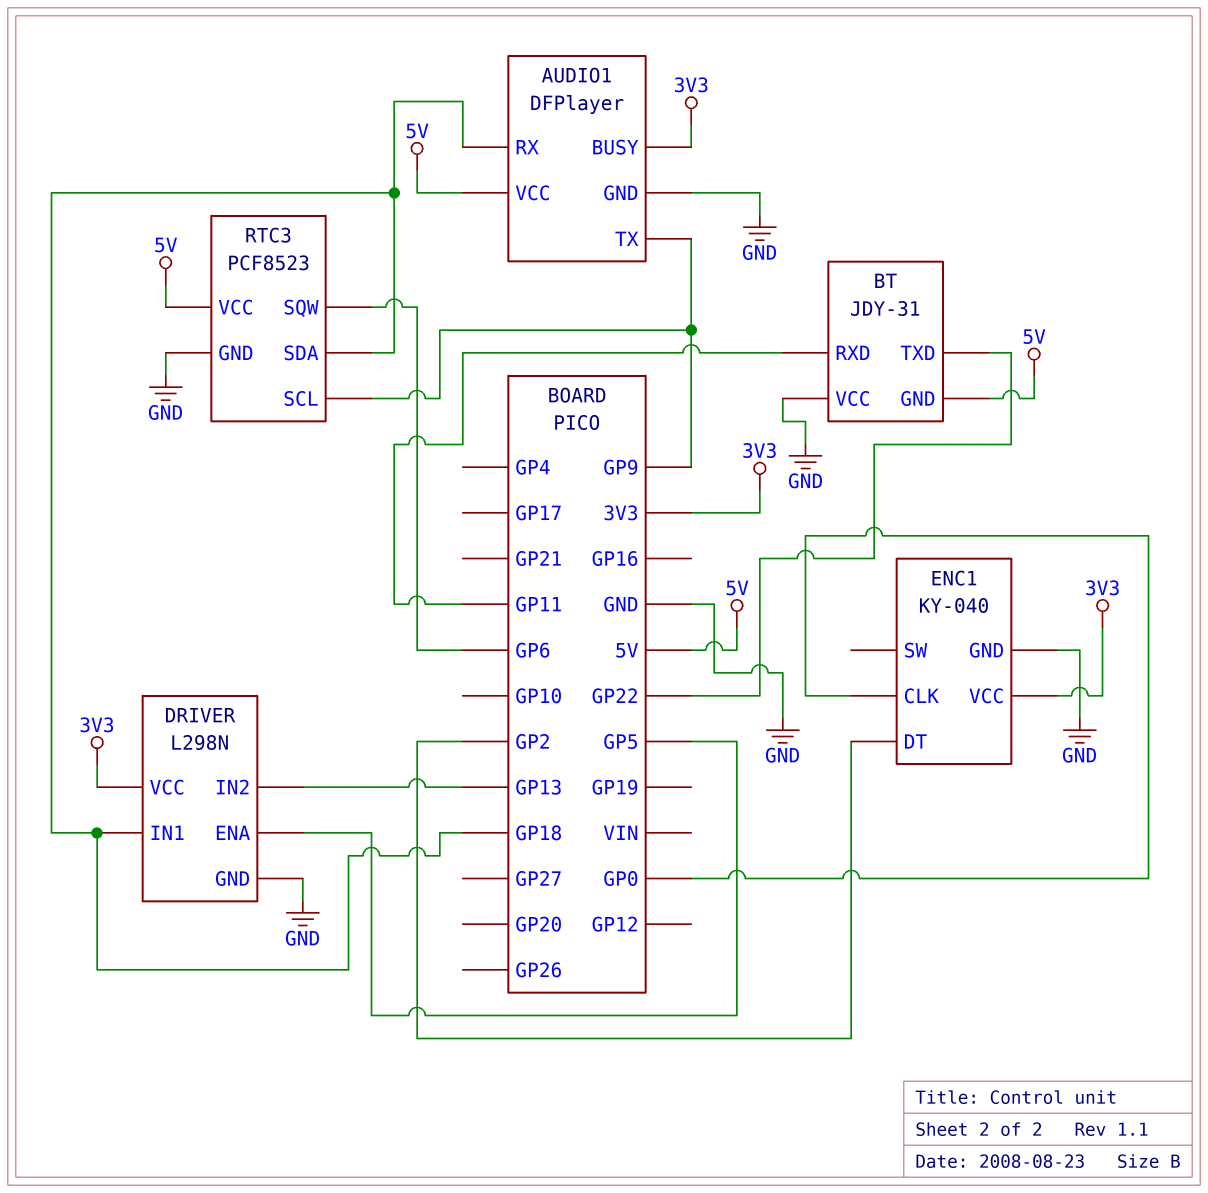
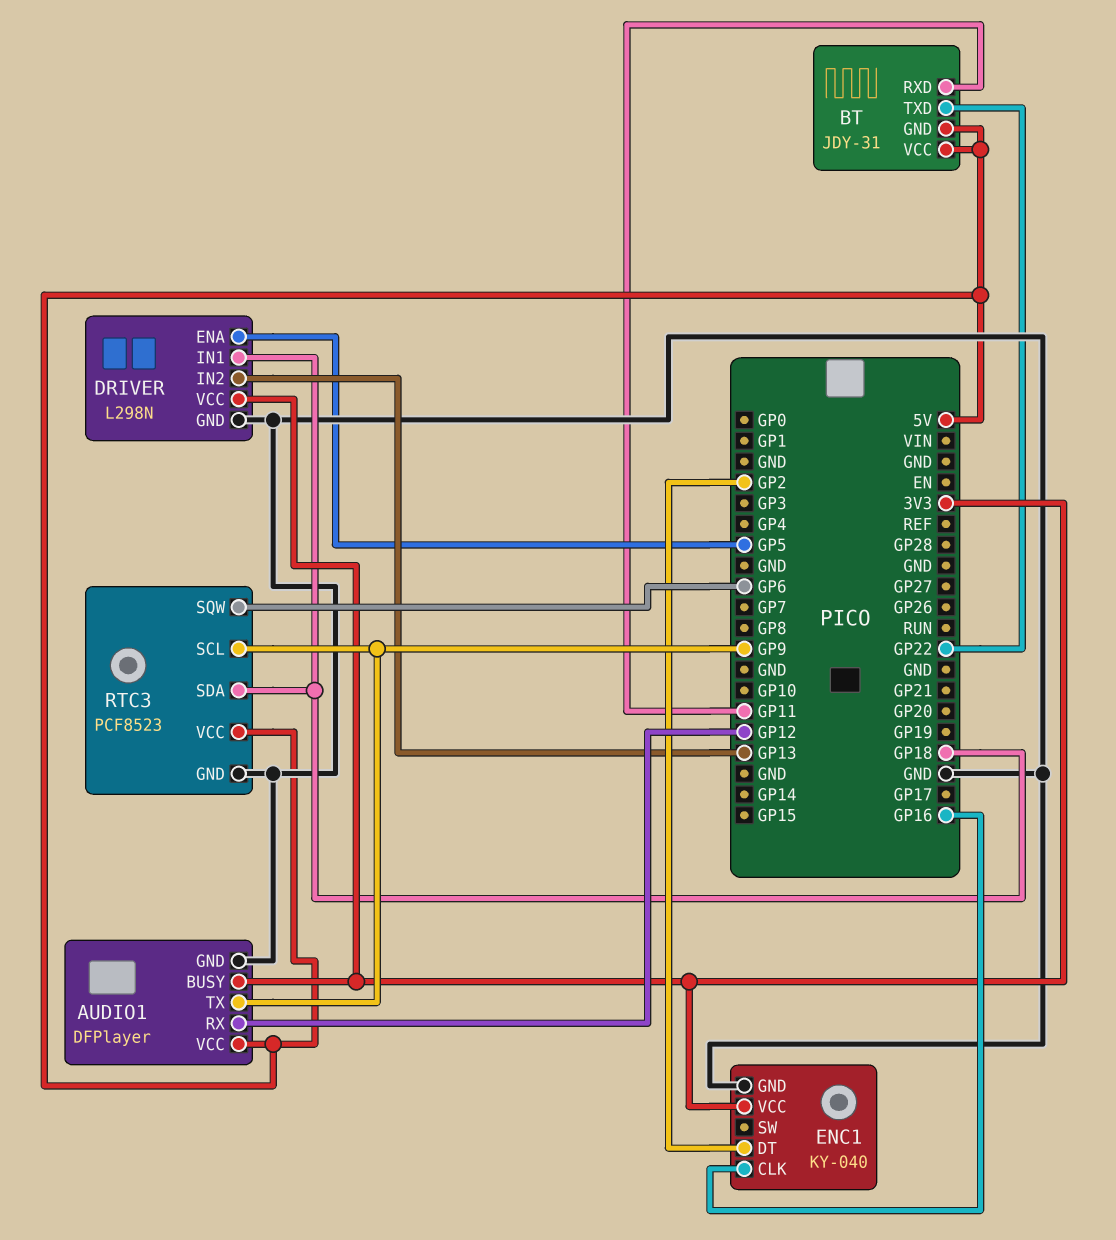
AUDIO1 pin RX: GP18 -> GP12
BT pin VCC: GND -> 5V
ENC1 pin CLK: GP0 -> GP16

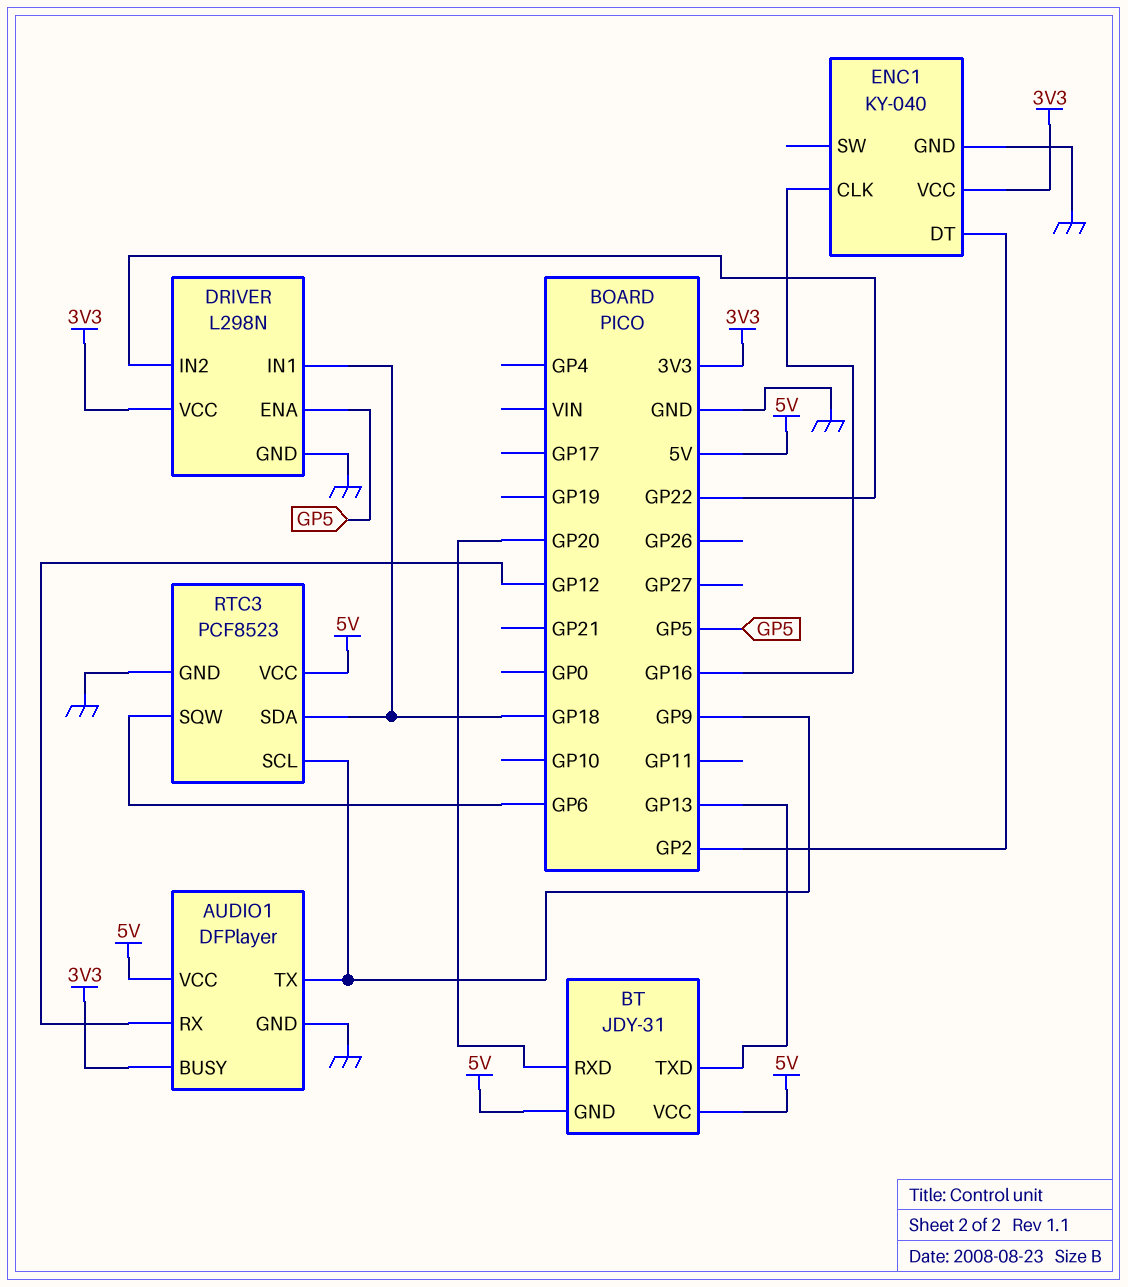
BT pin RXD: GP11 -> GP20
BT pin TXD: GP22 -> GP13
DRIVER pin IN2: GP13 -> GP22

